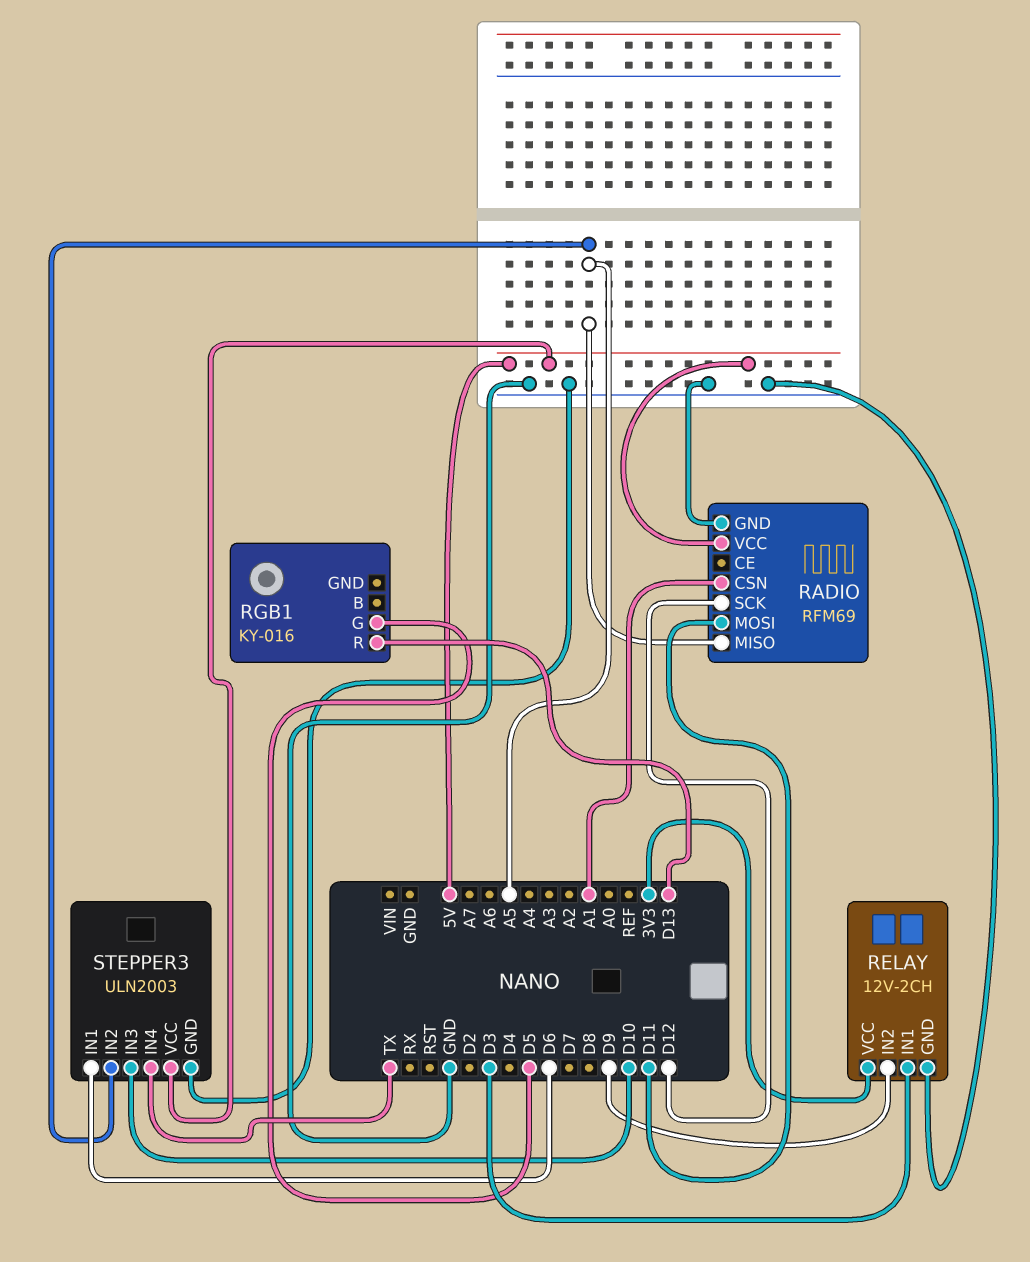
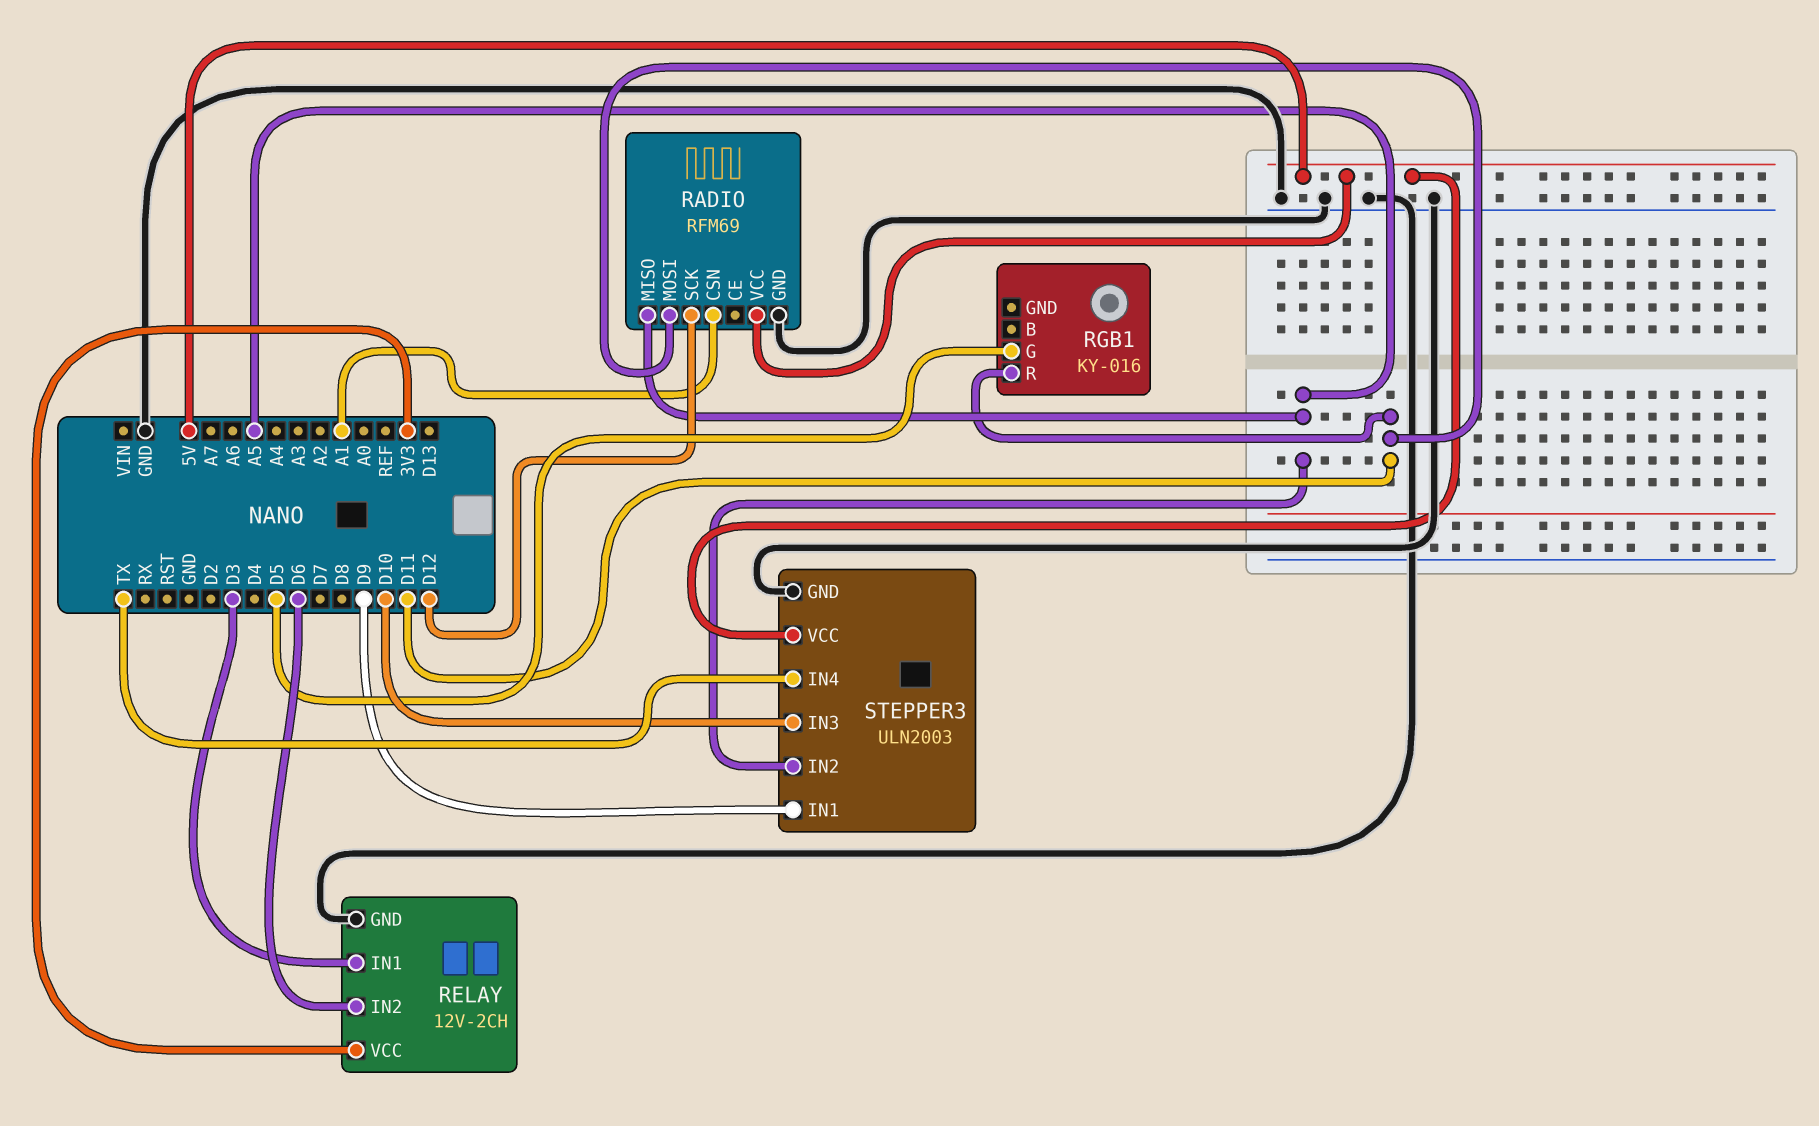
RELAY pin IN2: D9 -> D6
RGB1 pin R: D13 -> D11
STEPPER3 pin IN1: D6 -> D9

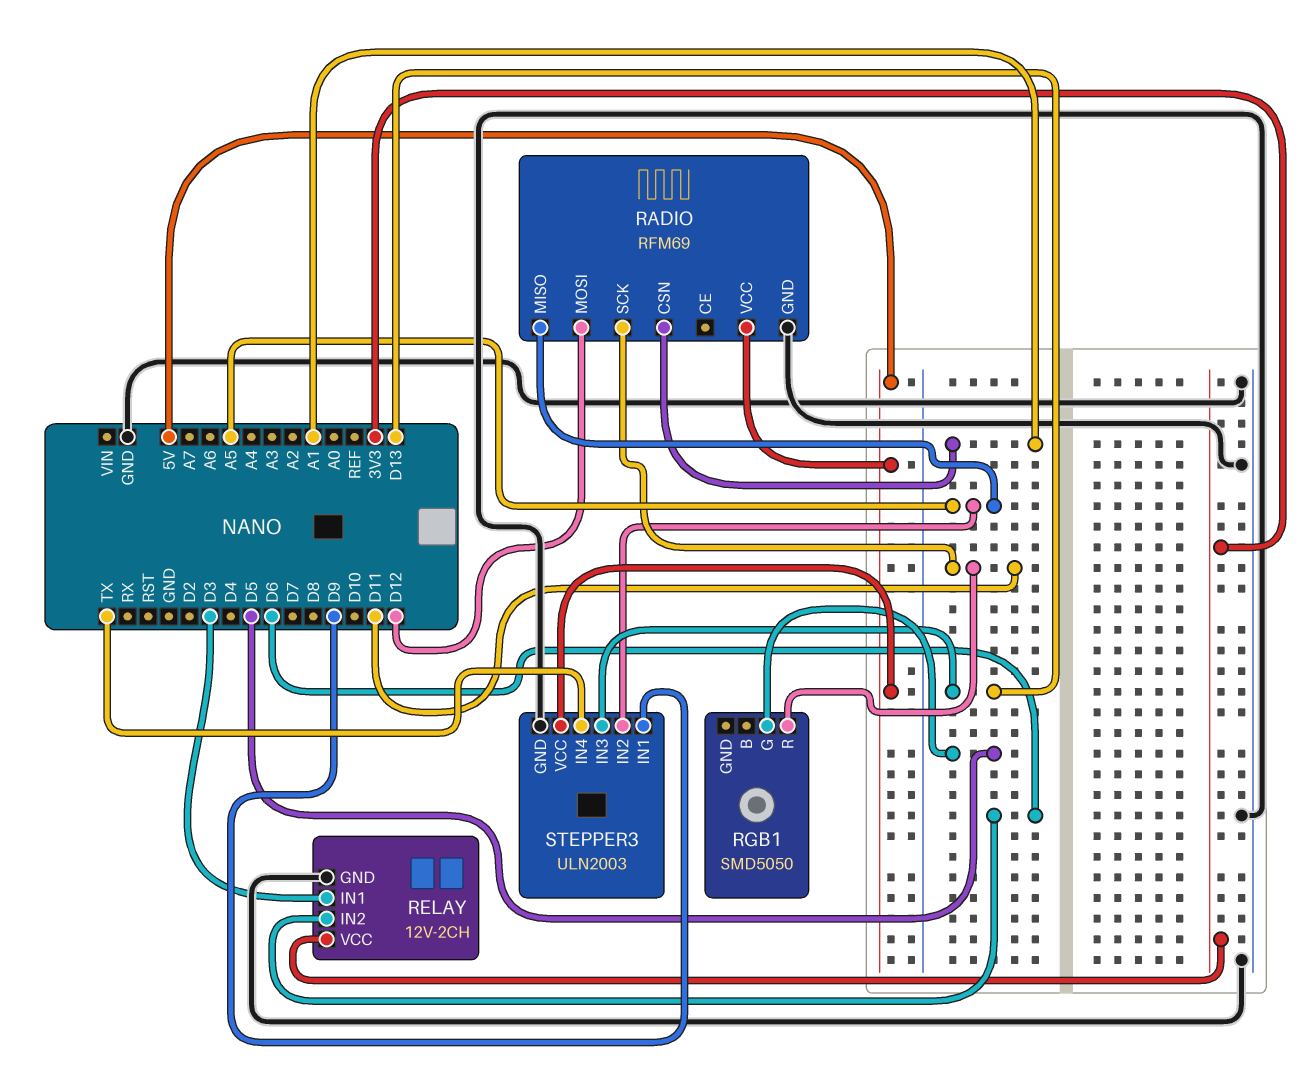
RADIO pin MOSI: D11 -> D12
RADIO pin SCK: D12 -> D11
RGB1: KY-016 -> SMD5050
STEPPER3 pin IN3: D10 -> D13

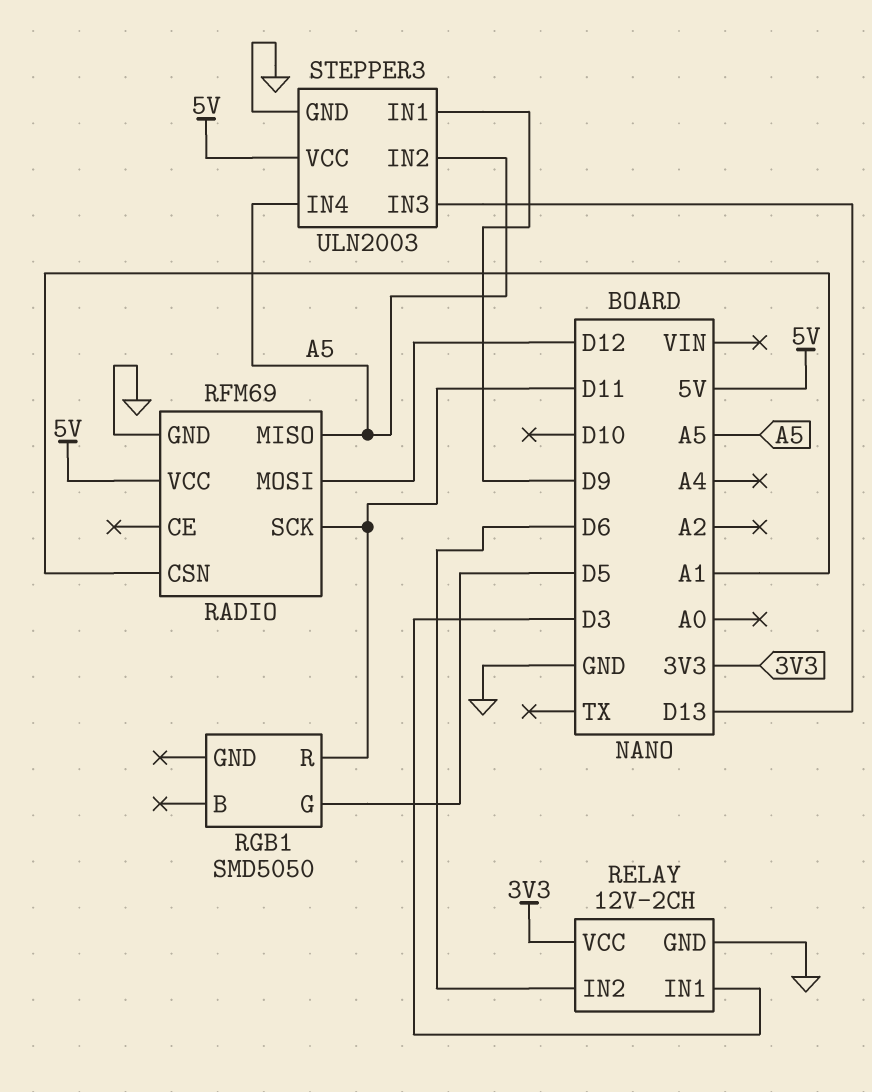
STEPPER3 pin IN4: TX -> A5

